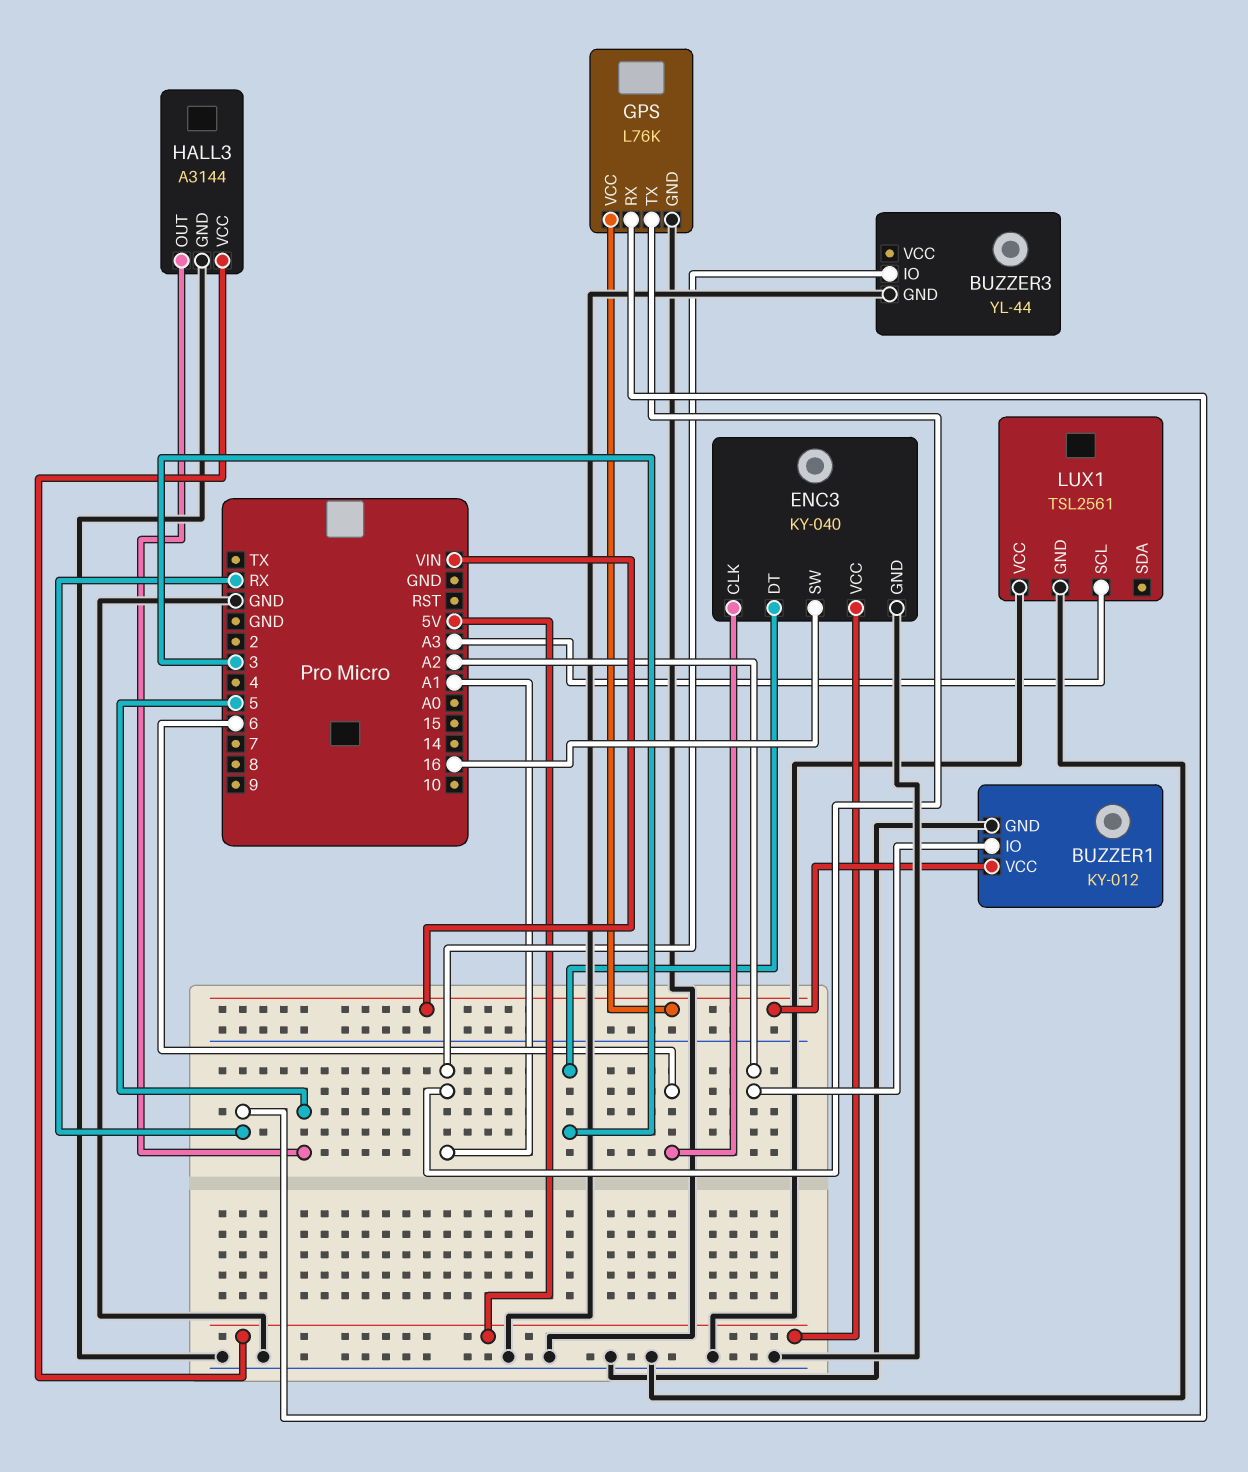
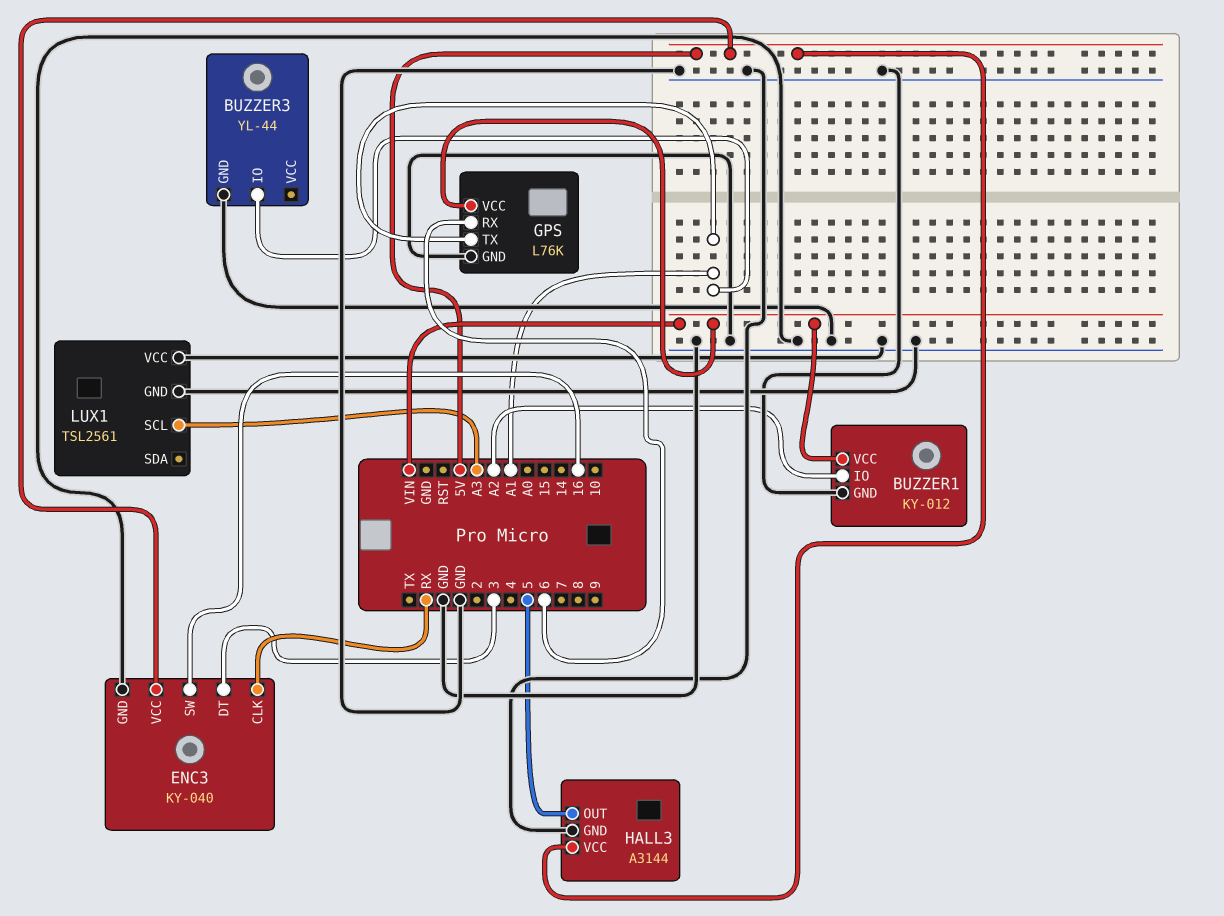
ENC3 pin CLK: 6 -> RX
GPS pin RX: RX -> 6

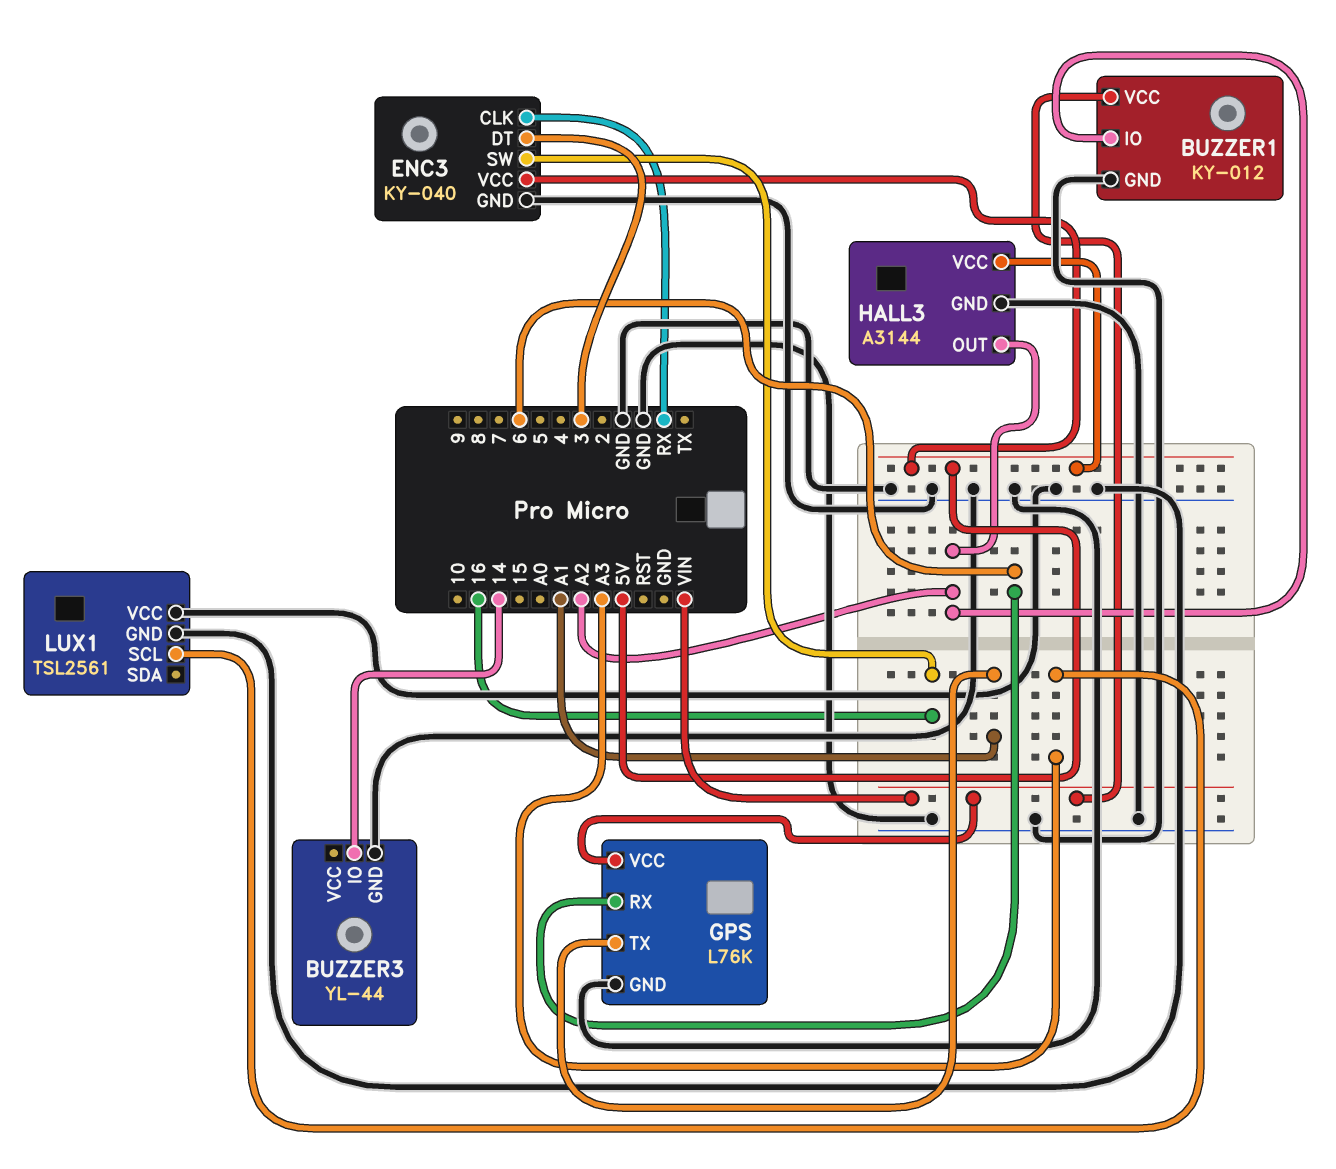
BUZZER3 pin IO: A1 -> 14
HALL3 pin OUT: 5 -> A2

